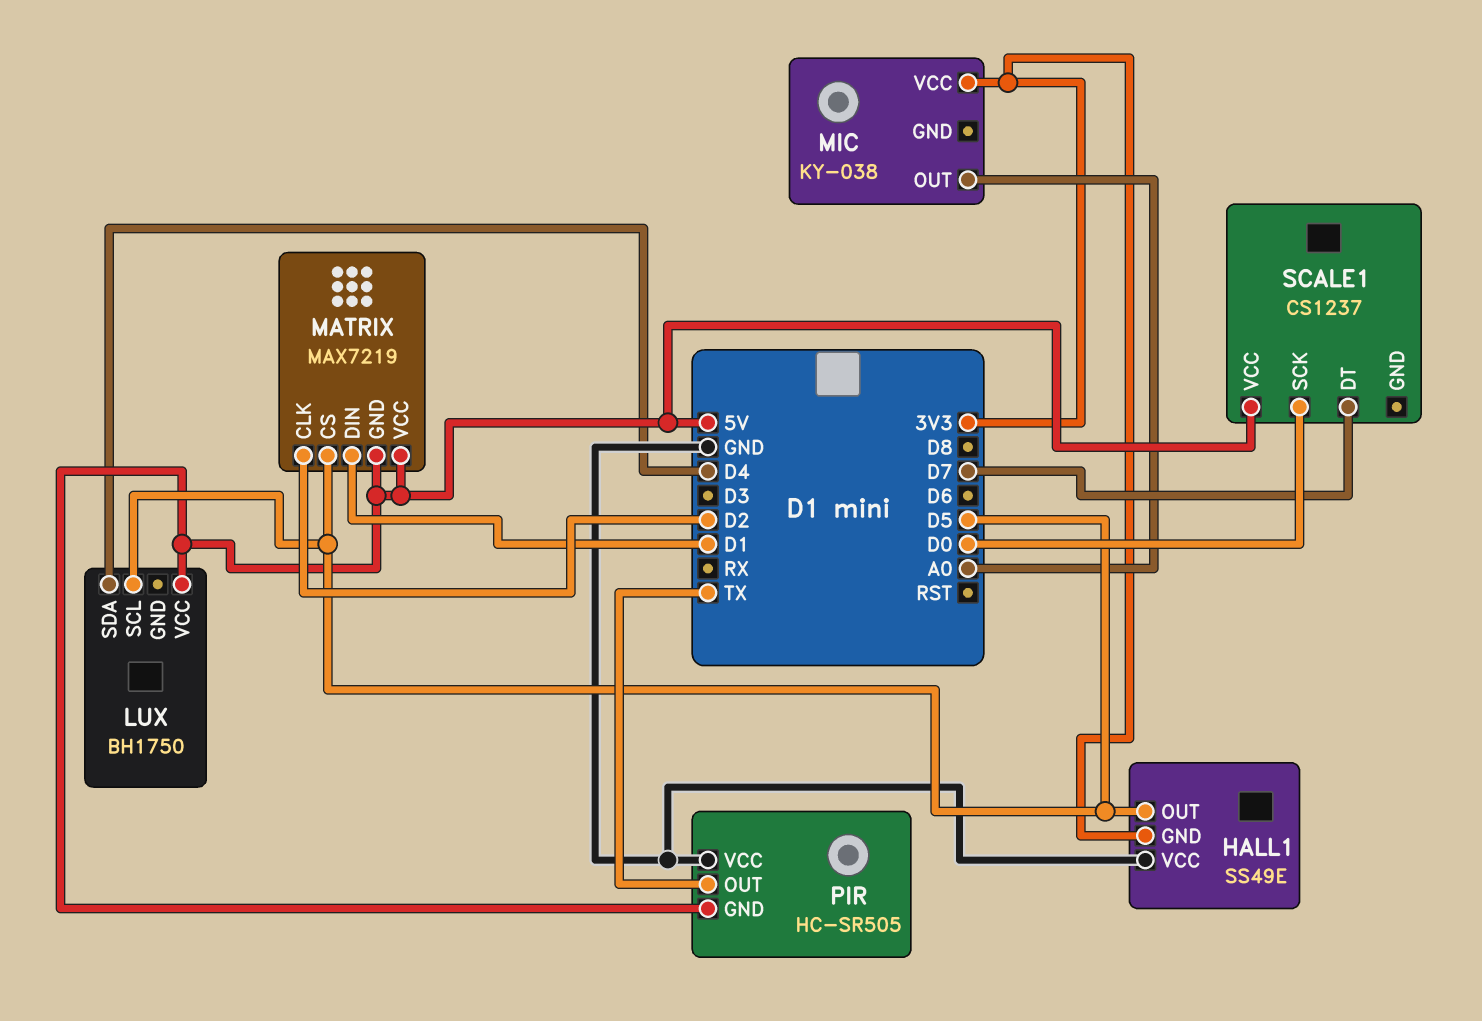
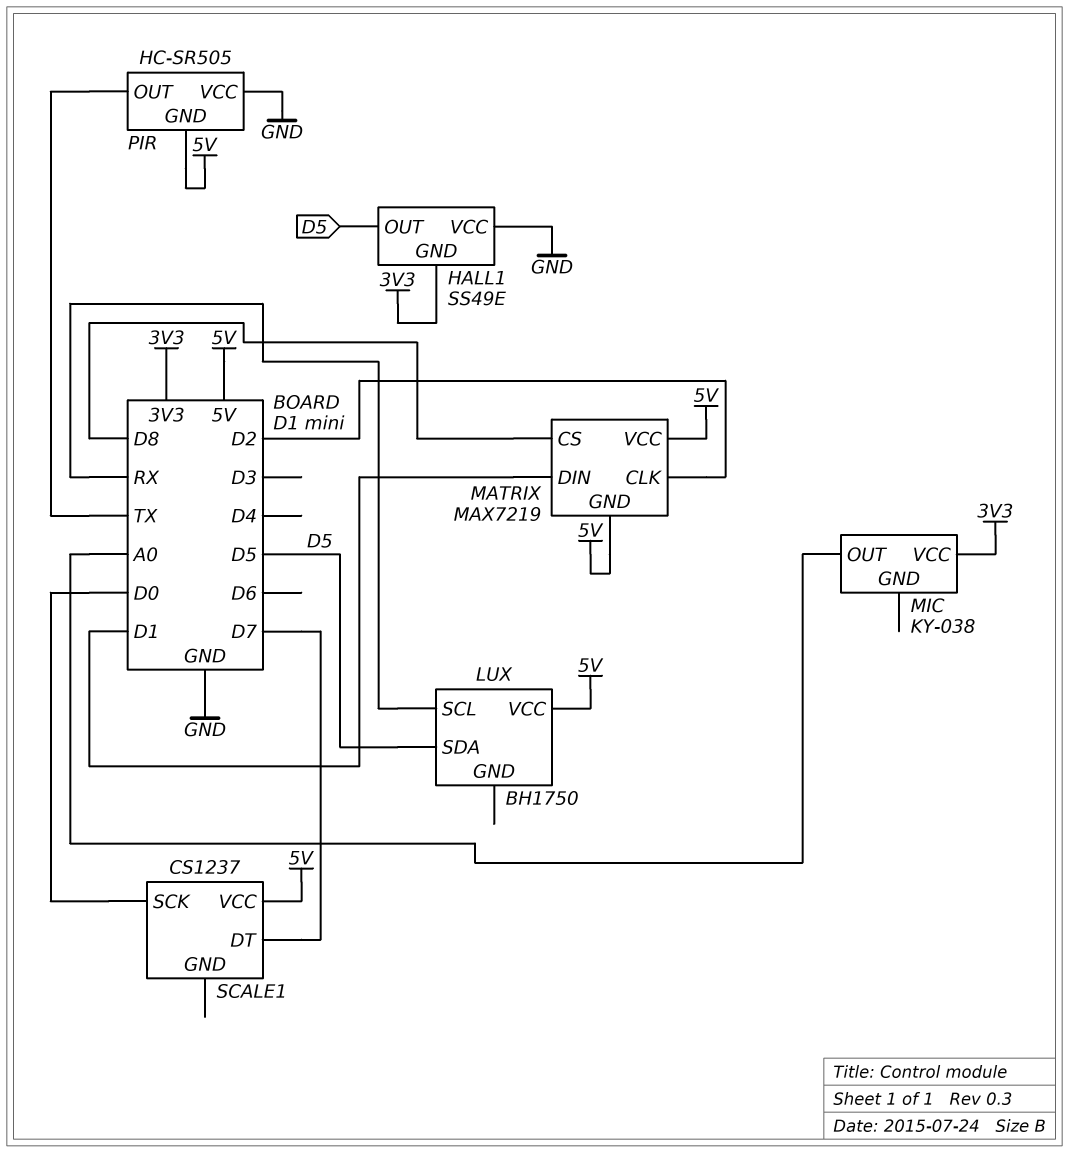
LUX pin SCL: D5 -> RX
LUX pin SDA: D4 -> D5
MATRIX pin CS: D5 -> D8

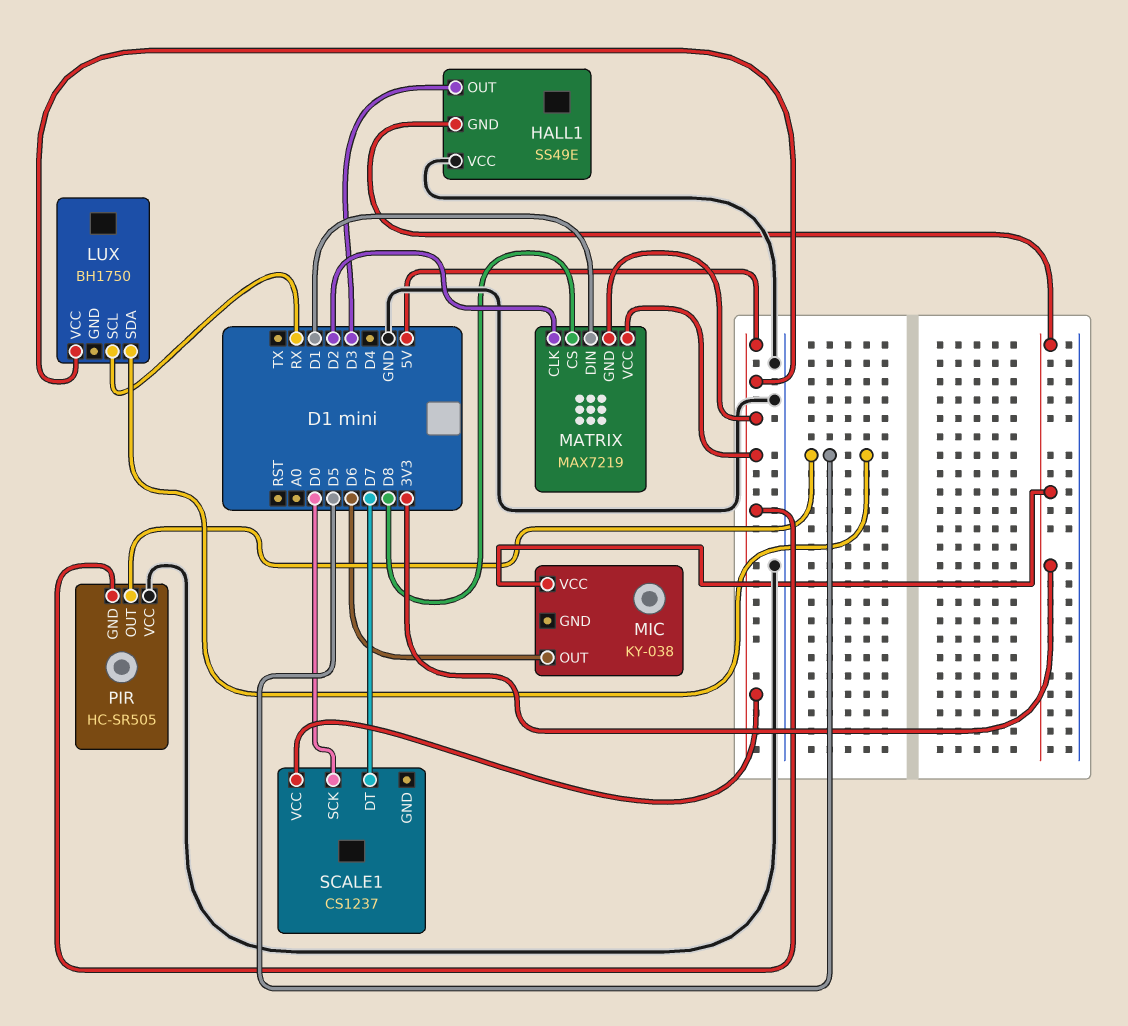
HALL1 pin OUT: D5 -> D3
MIC pin OUT: A0 -> D6
PIR pin OUT: TX -> D5

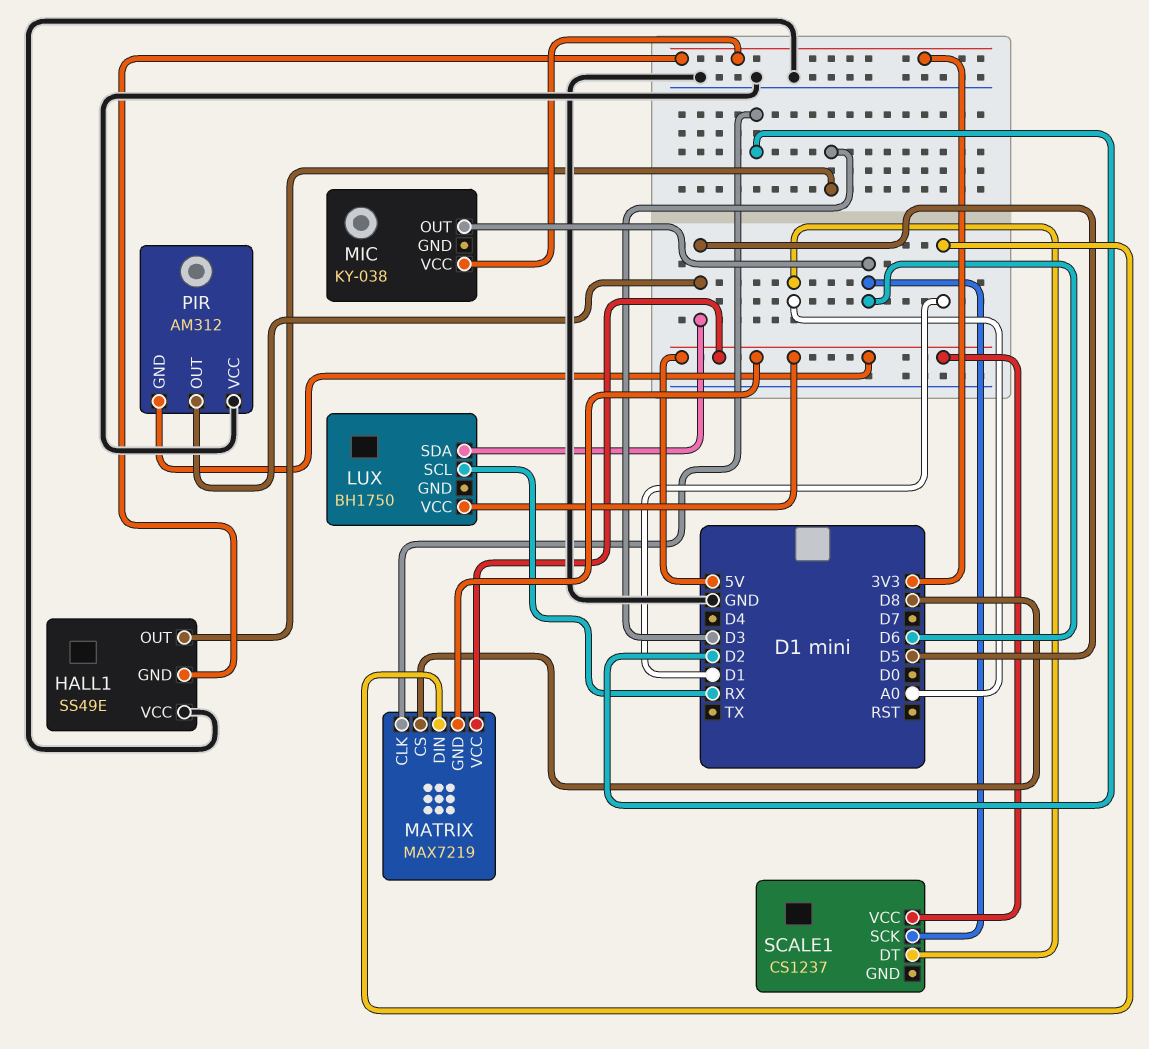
PIR: HC-SR505 -> AM312
SCALE1 pin DT: D7 -> A0
SCALE1 pin SCK: D0 -> D6

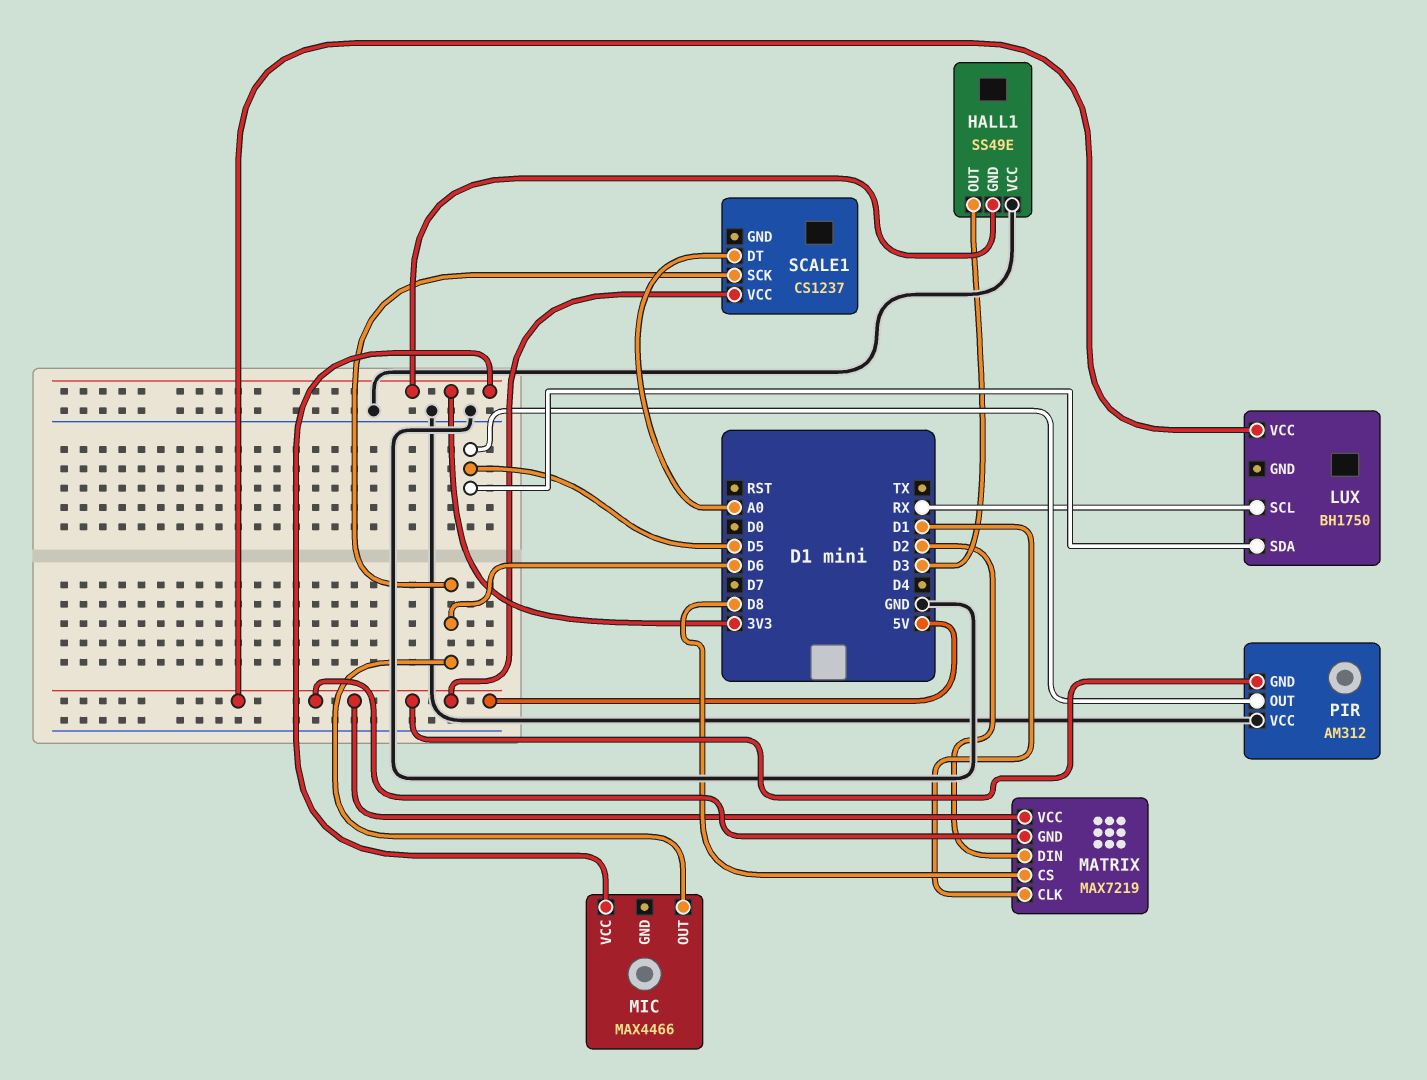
MATRIX pin CLK: D2 -> D1
MATRIX pin DIN: D1 -> D2
MIC: KY-038 -> MAX4466

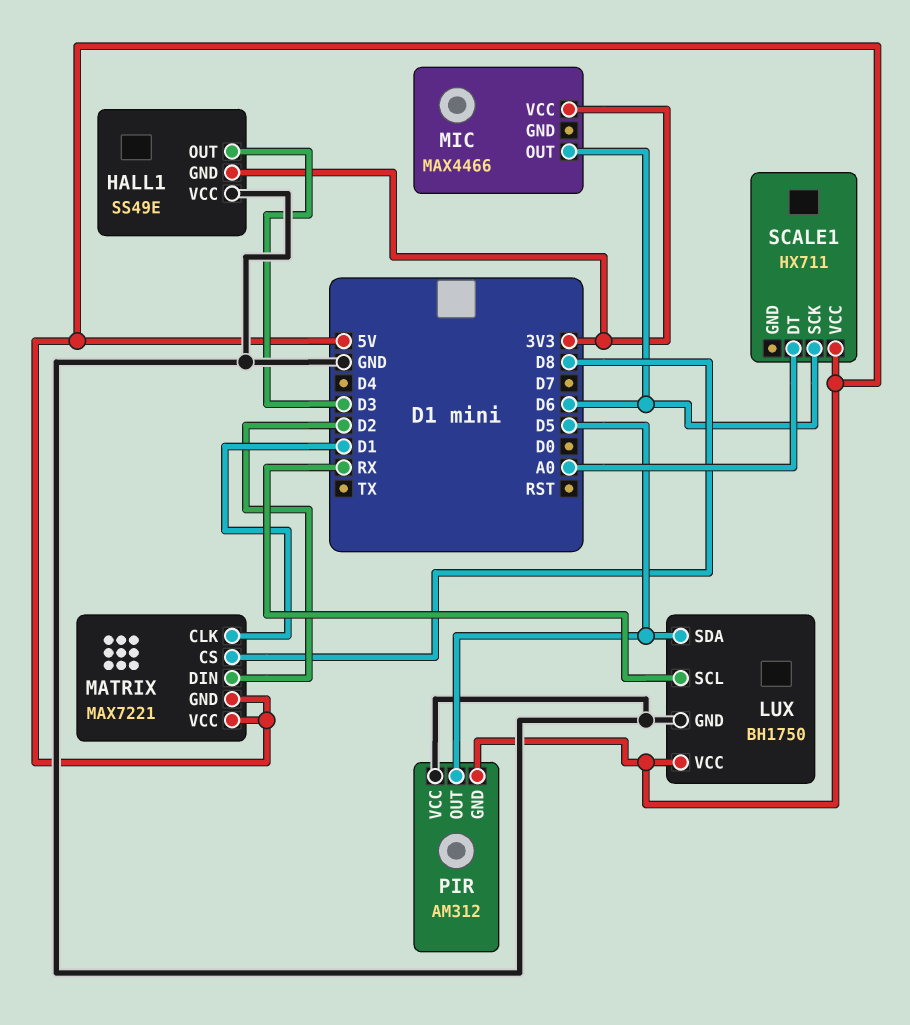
LUX pin GND: none -> GND
MATRIX: MAX7219 -> MAX7221
SCALE1: CS1237 -> HX711

